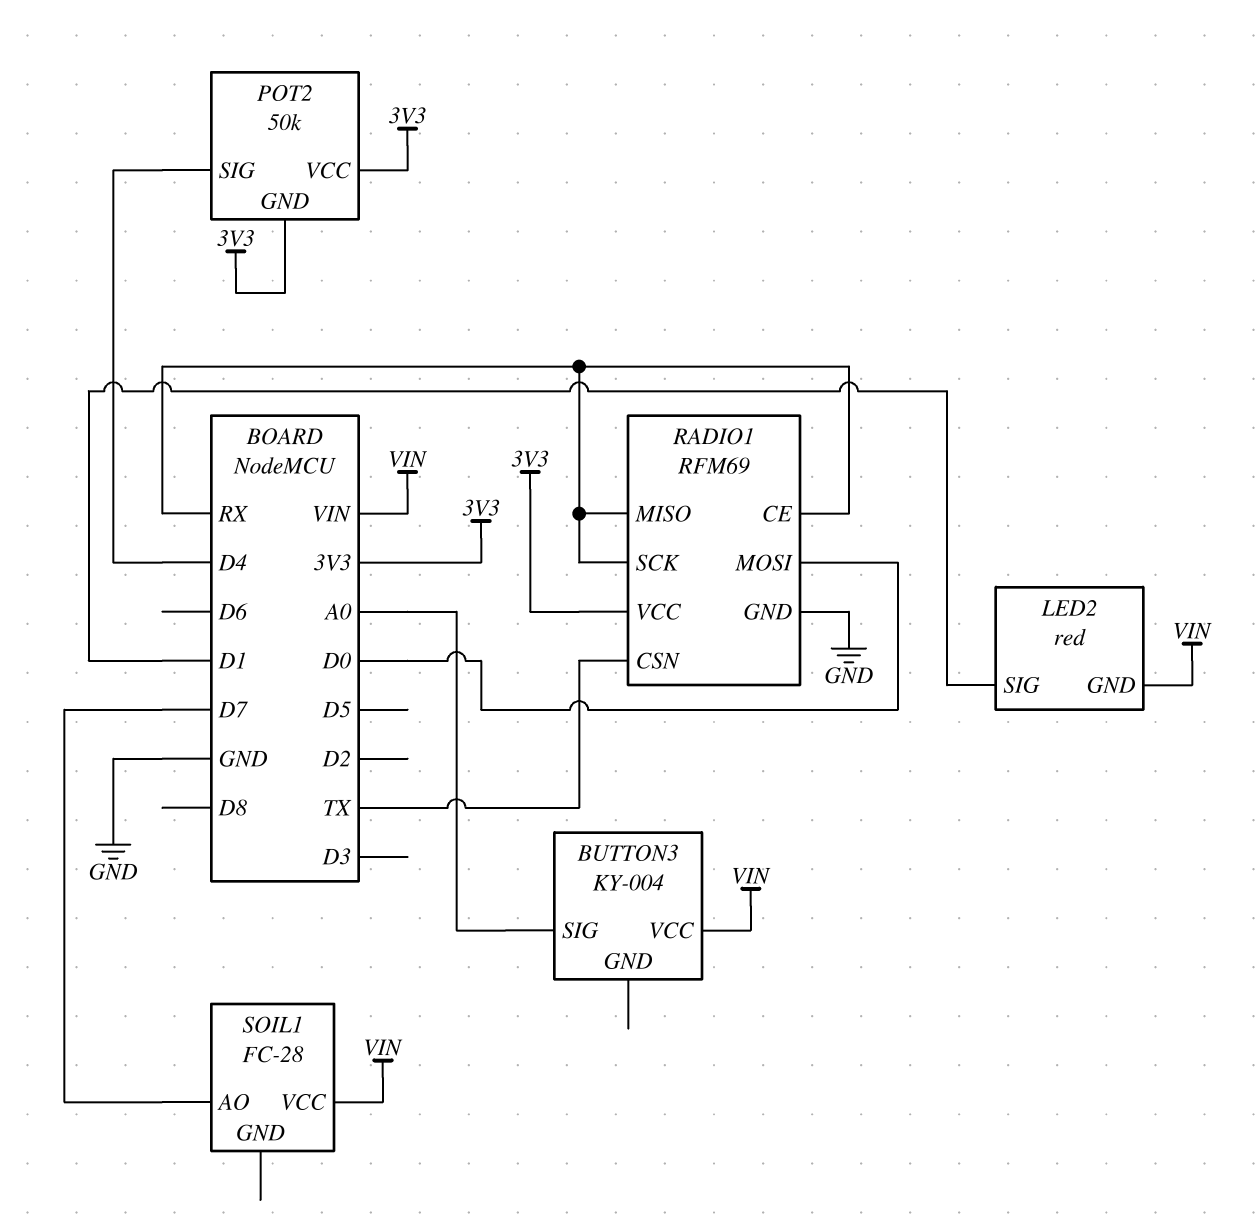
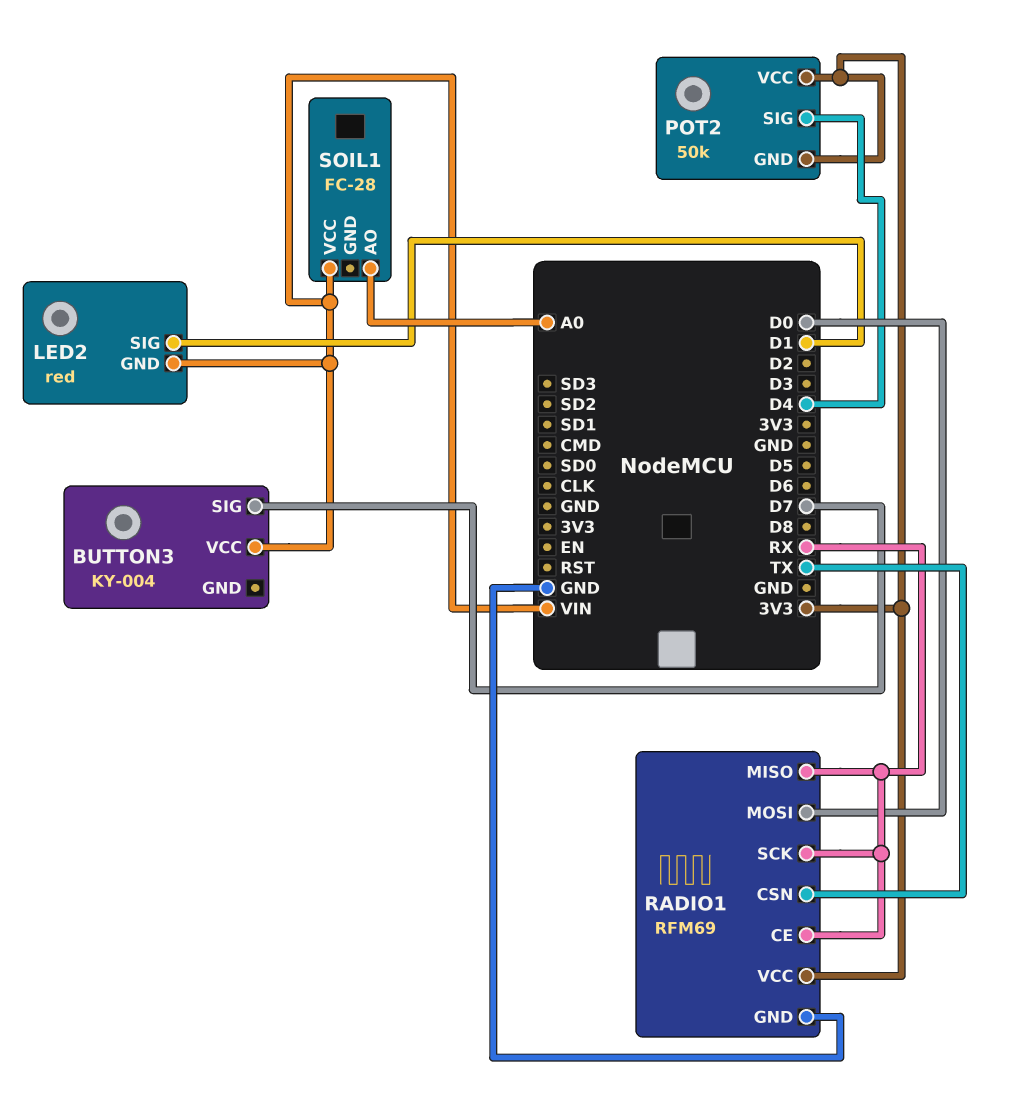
BUTTON3 pin SIG: A0 -> D7
SOIL1 pin AO: D7 -> A0

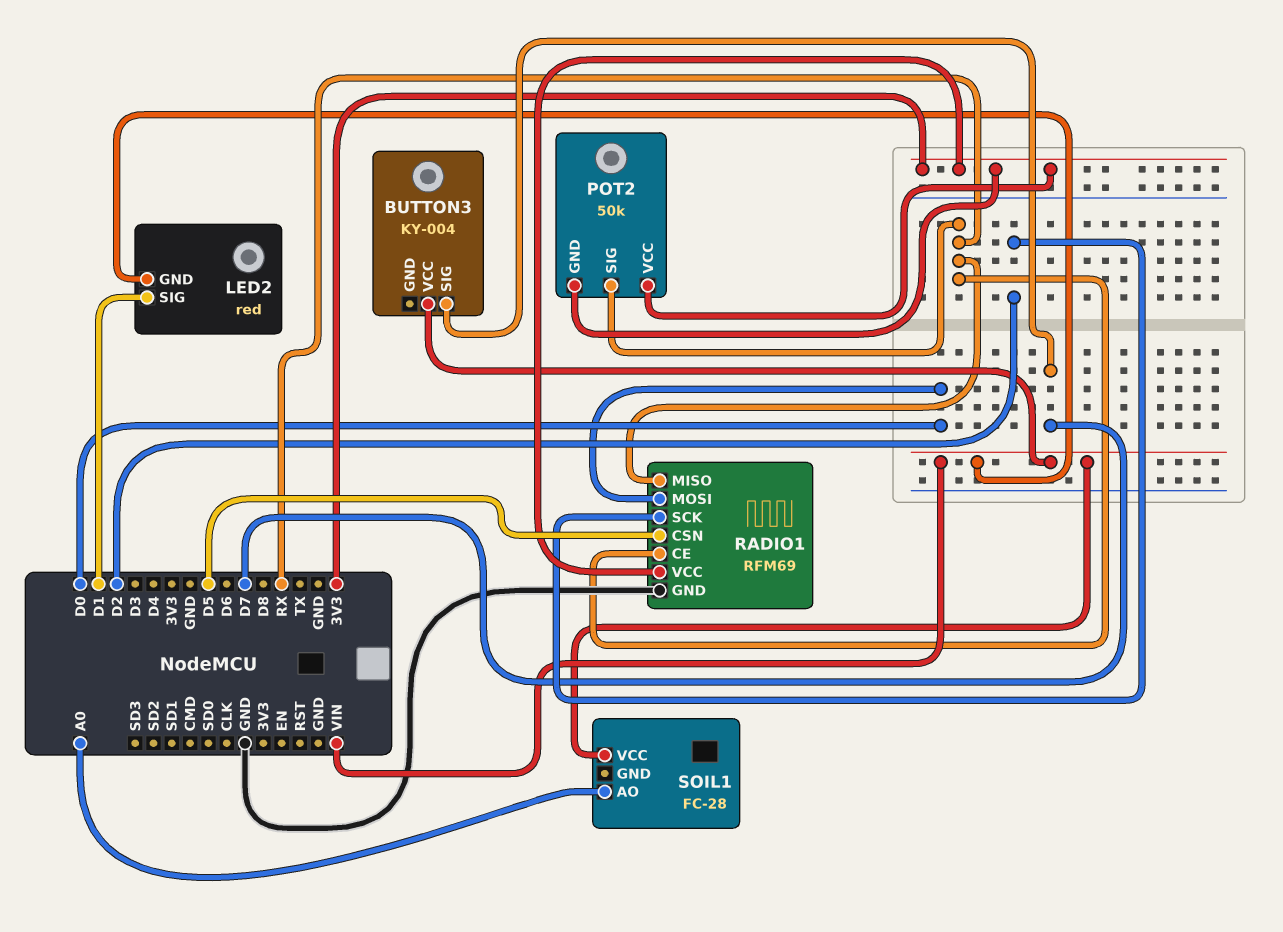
POT2 pin SIG: D4 -> RX
RADIO1 pin CSN: TX -> D5
RADIO1 pin SCK: RX -> D2

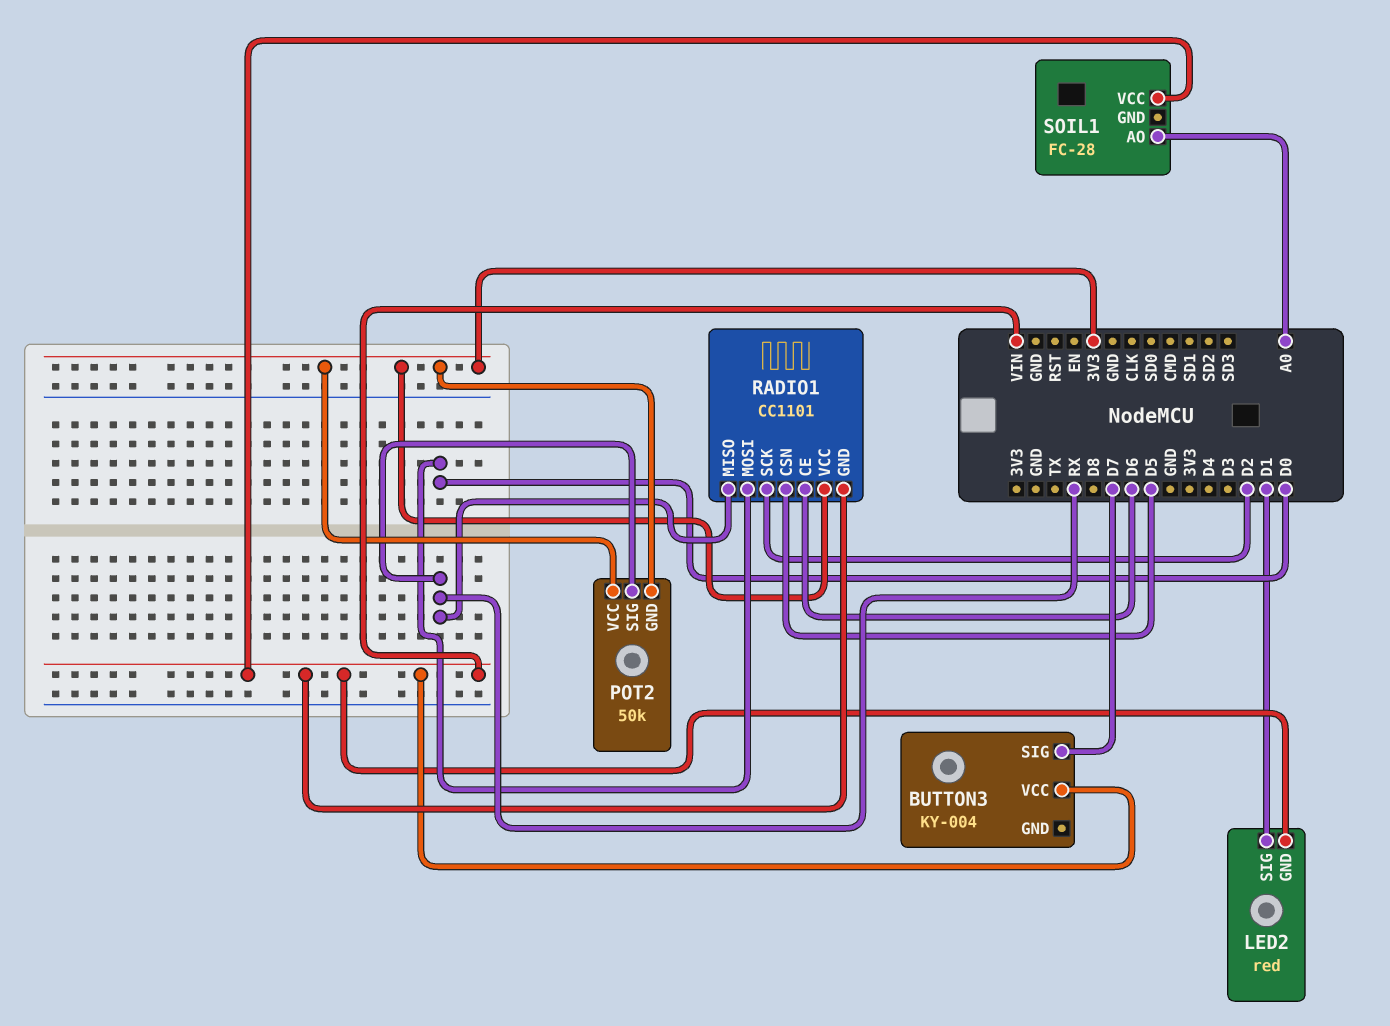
RADIO1: RFM69 -> CC1101
RADIO1 pin CE: RX -> D6
RADIO1 pin GND: GND -> VIN

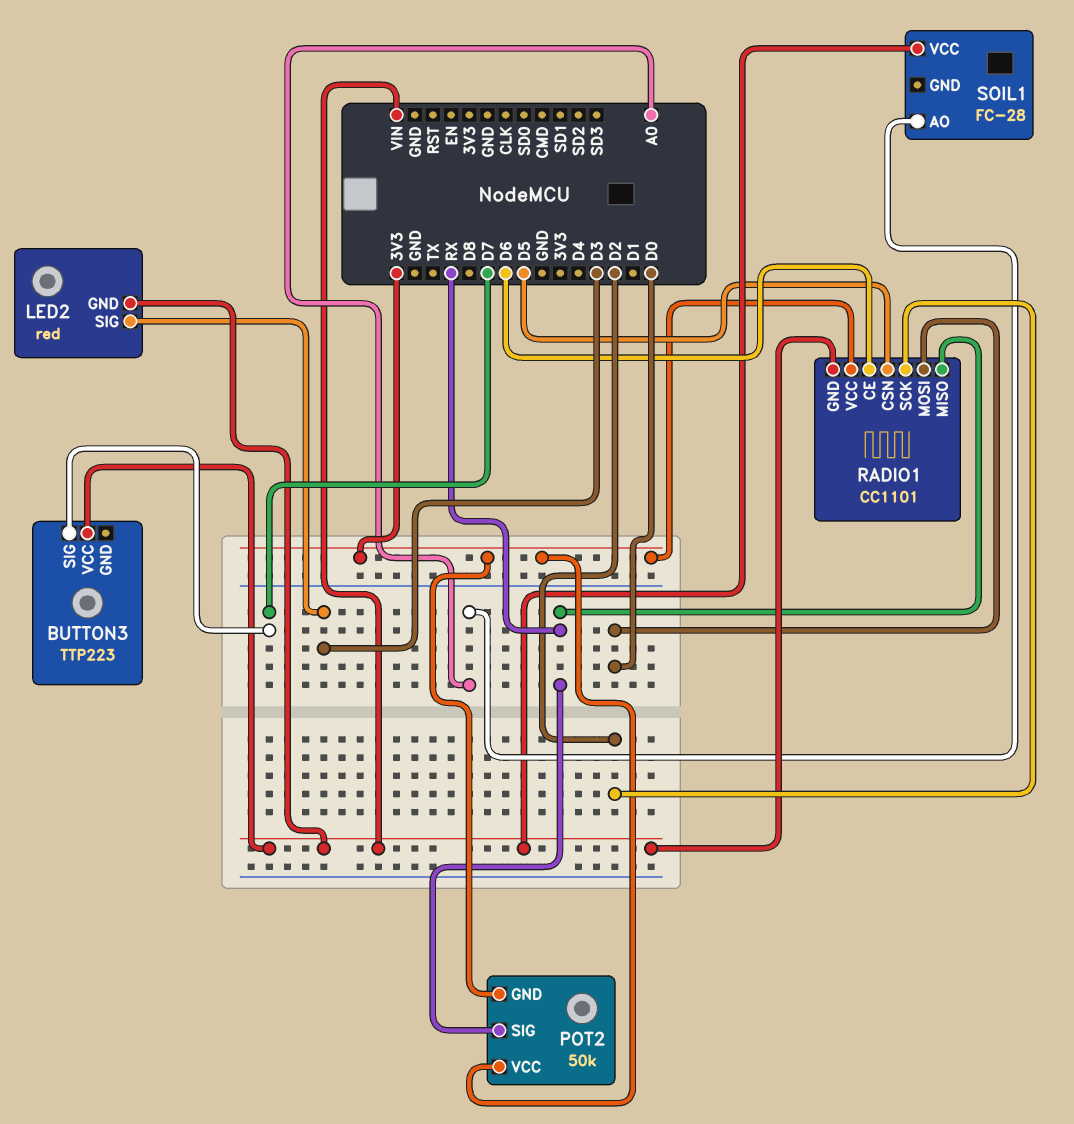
BUTTON3: KY-004 -> TTP223
LED2 pin SIG: D1 -> D3

